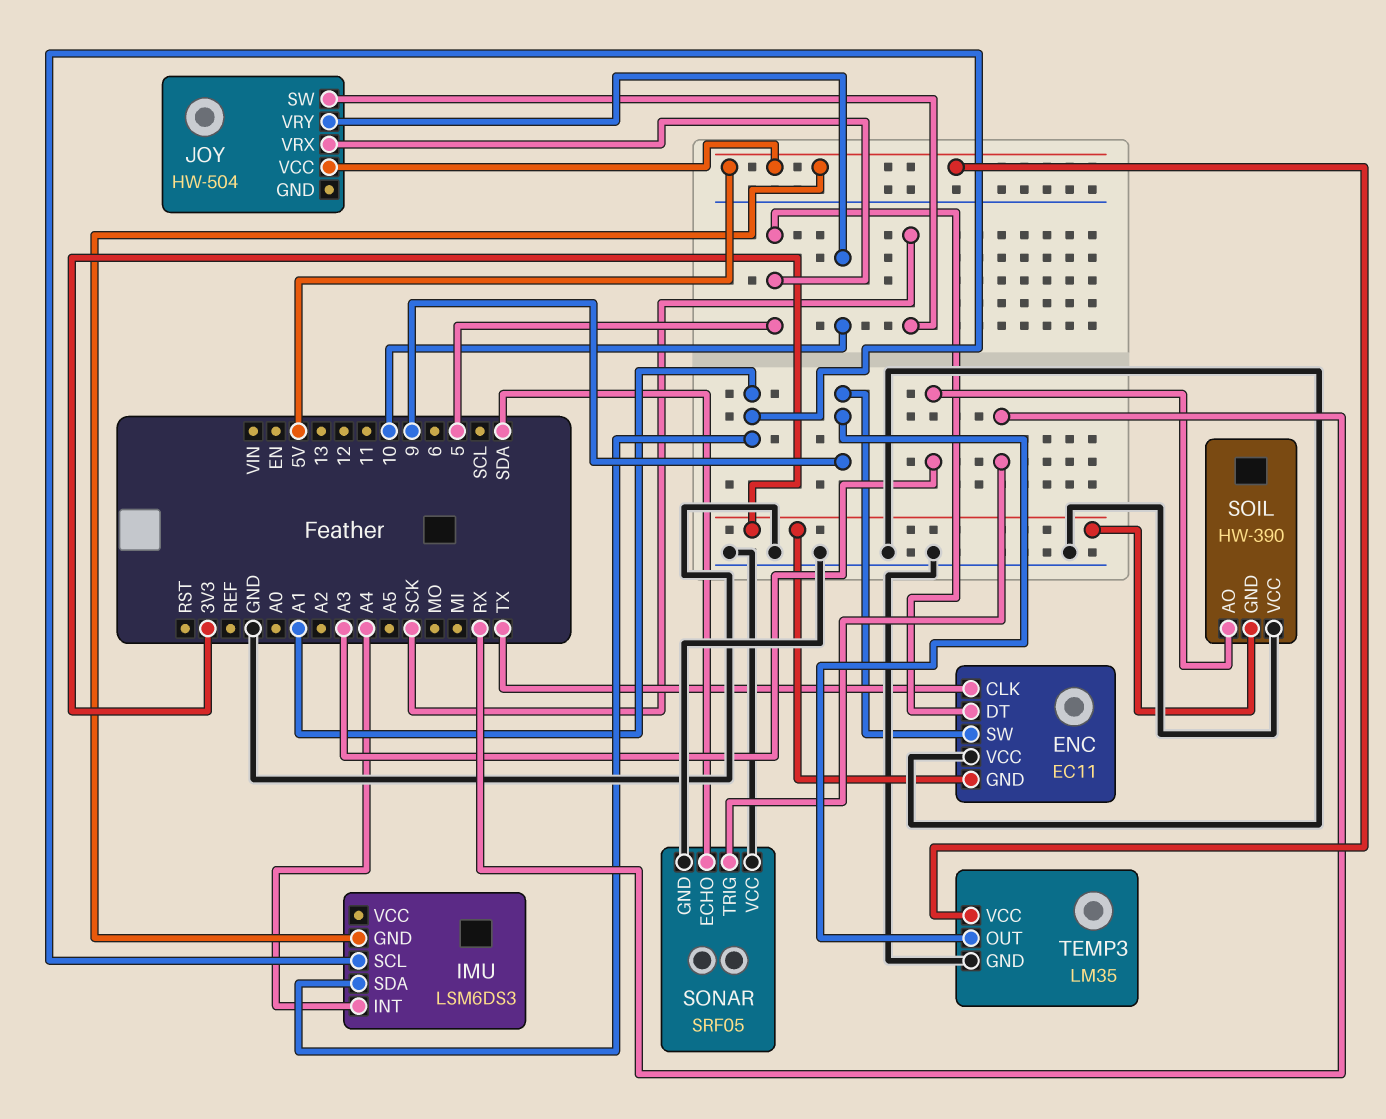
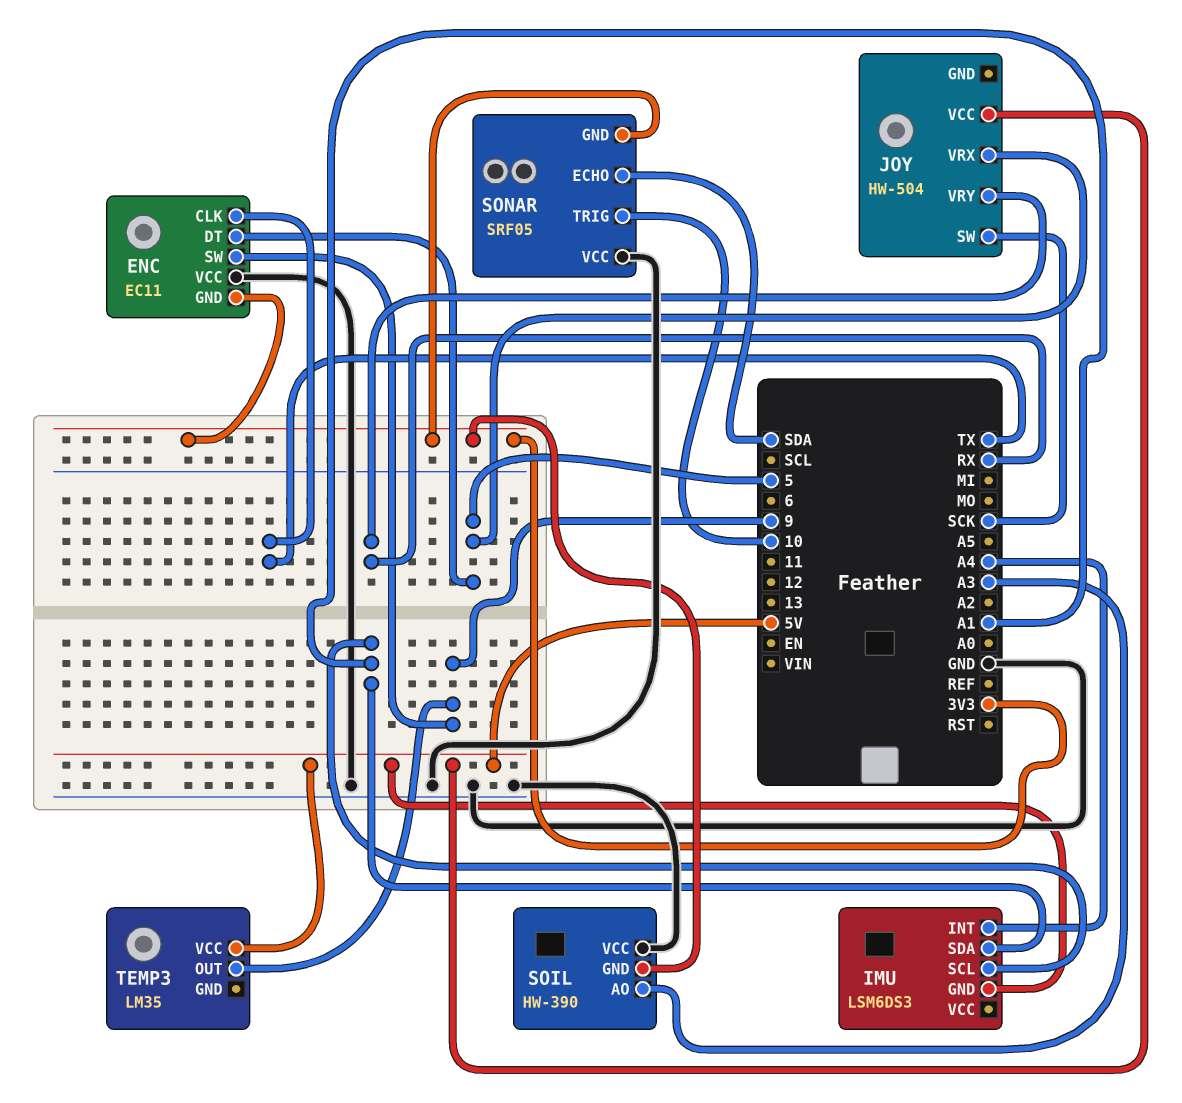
JOY pin VRY: 10 -> RX
SONAR pin GND: GND -> 3V3
SONAR pin TRIG: RX -> 10
TEMP3 pin GND: GND -> none

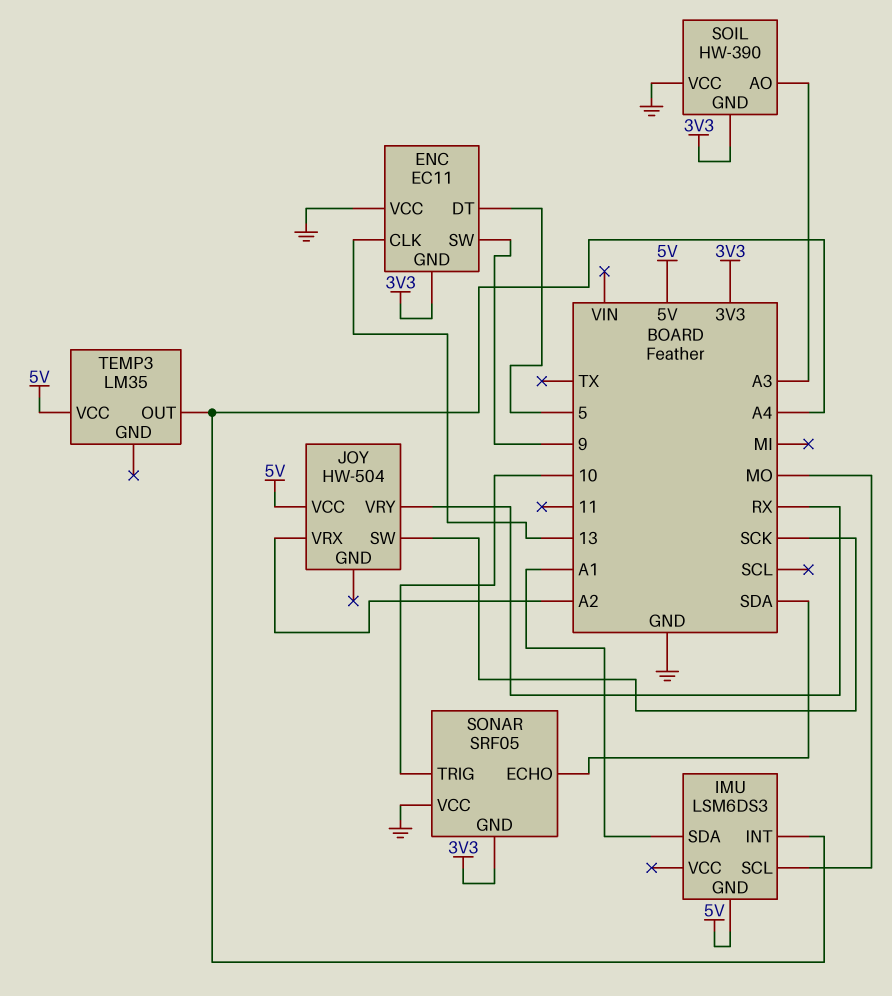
ENC pin CLK: TX -> 13
IMU pin SCL: A1 -> MO
JOY pin VRX: 5 -> A2
TEMP3 pin OUT: 9 -> A4

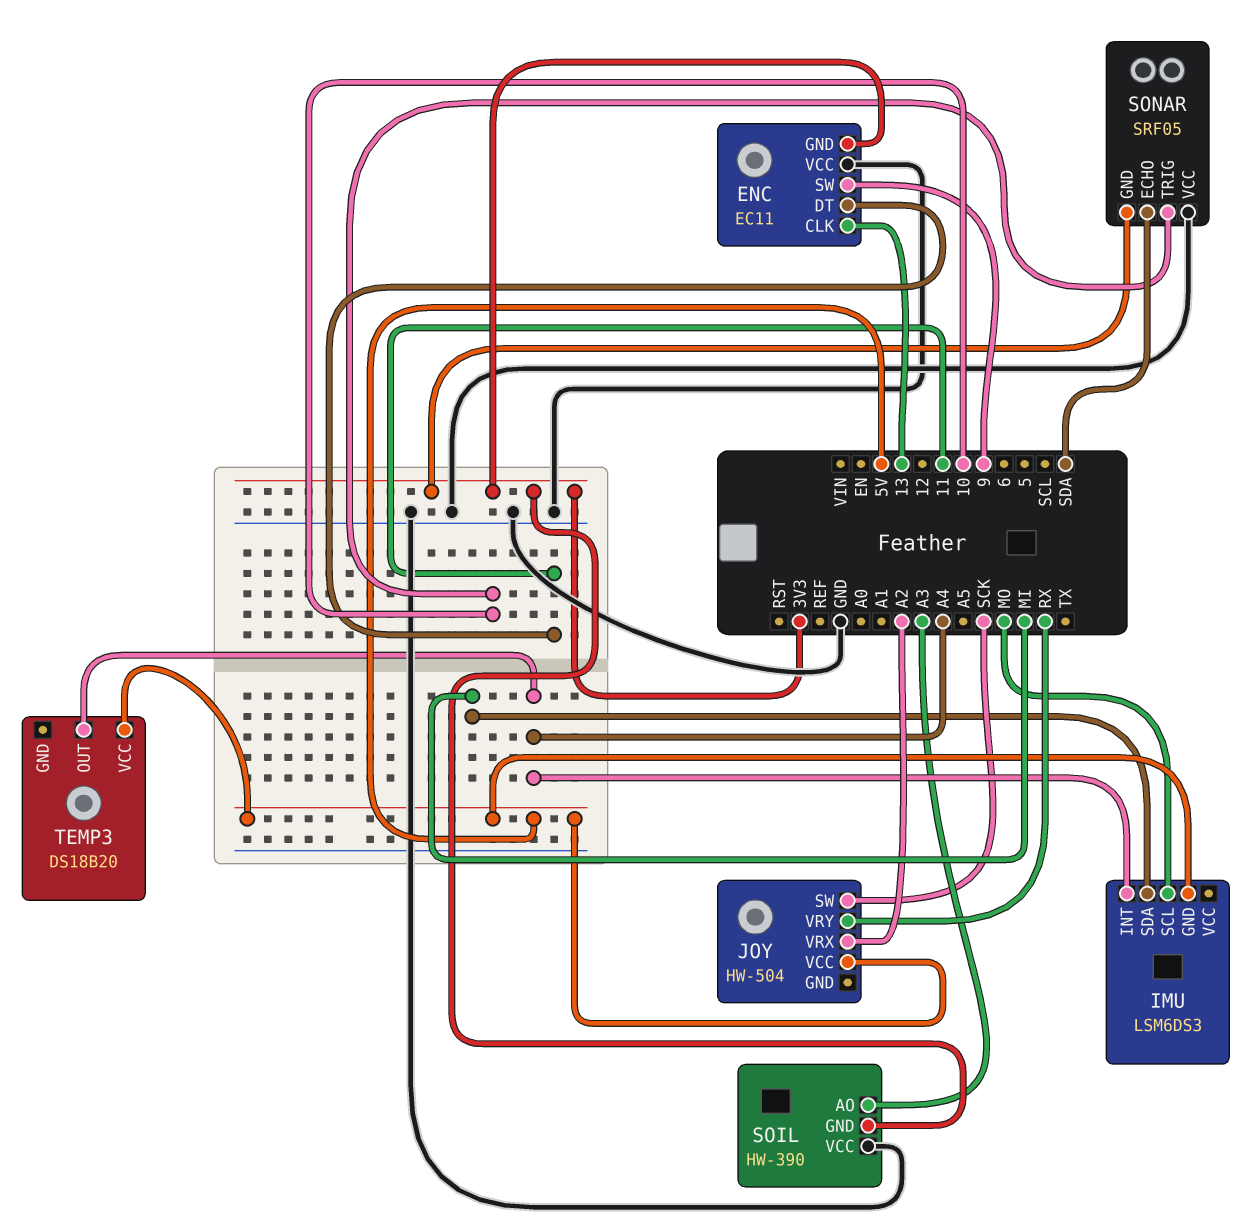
ENC pin DT: 5 -> 11
IMU pin SDA: A1 -> MI
TEMP3: LM35 -> DS18B20

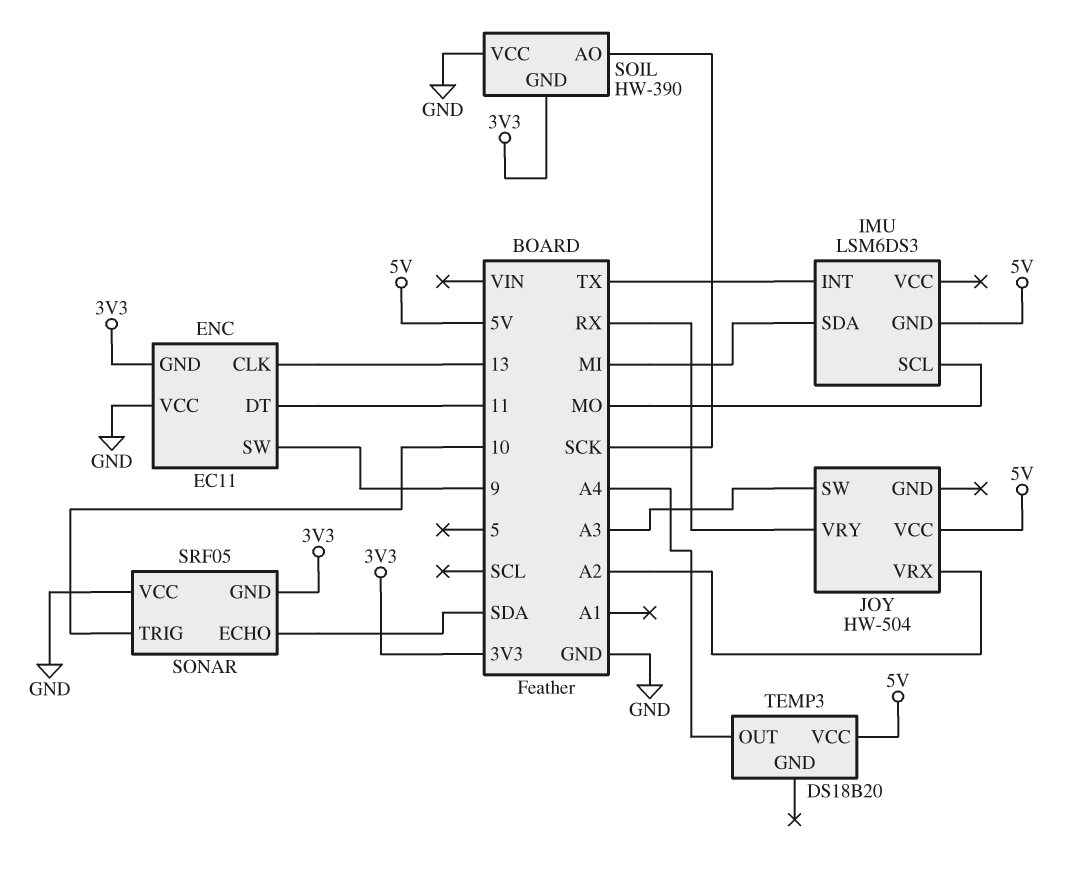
IMU pin INT: A4 -> TX
JOY pin SW: SCK -> A3
SOIL pin AO: A3 -> SCK

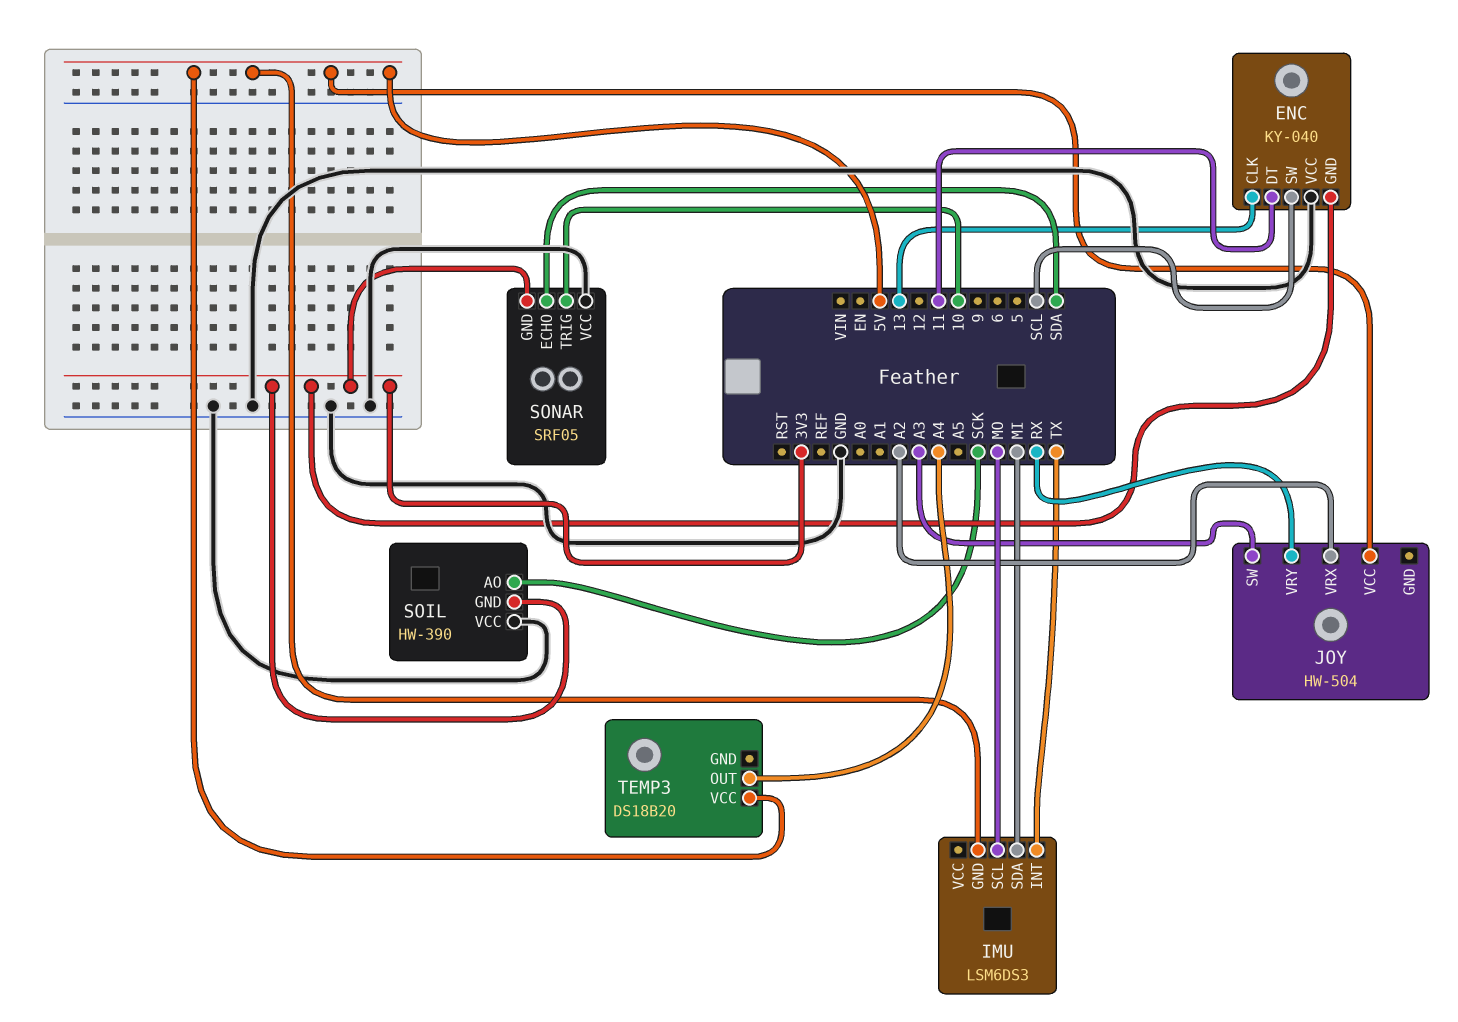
ENC: EC11 -> KY-040
ENC pin SW: 9 -> SCL

